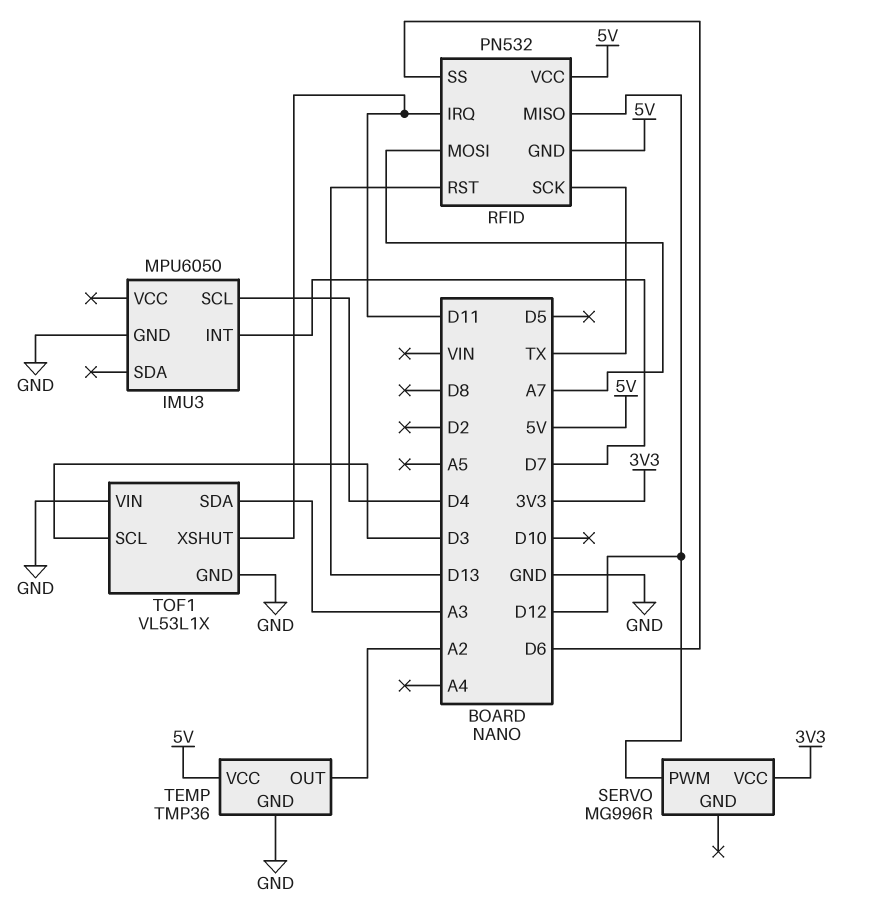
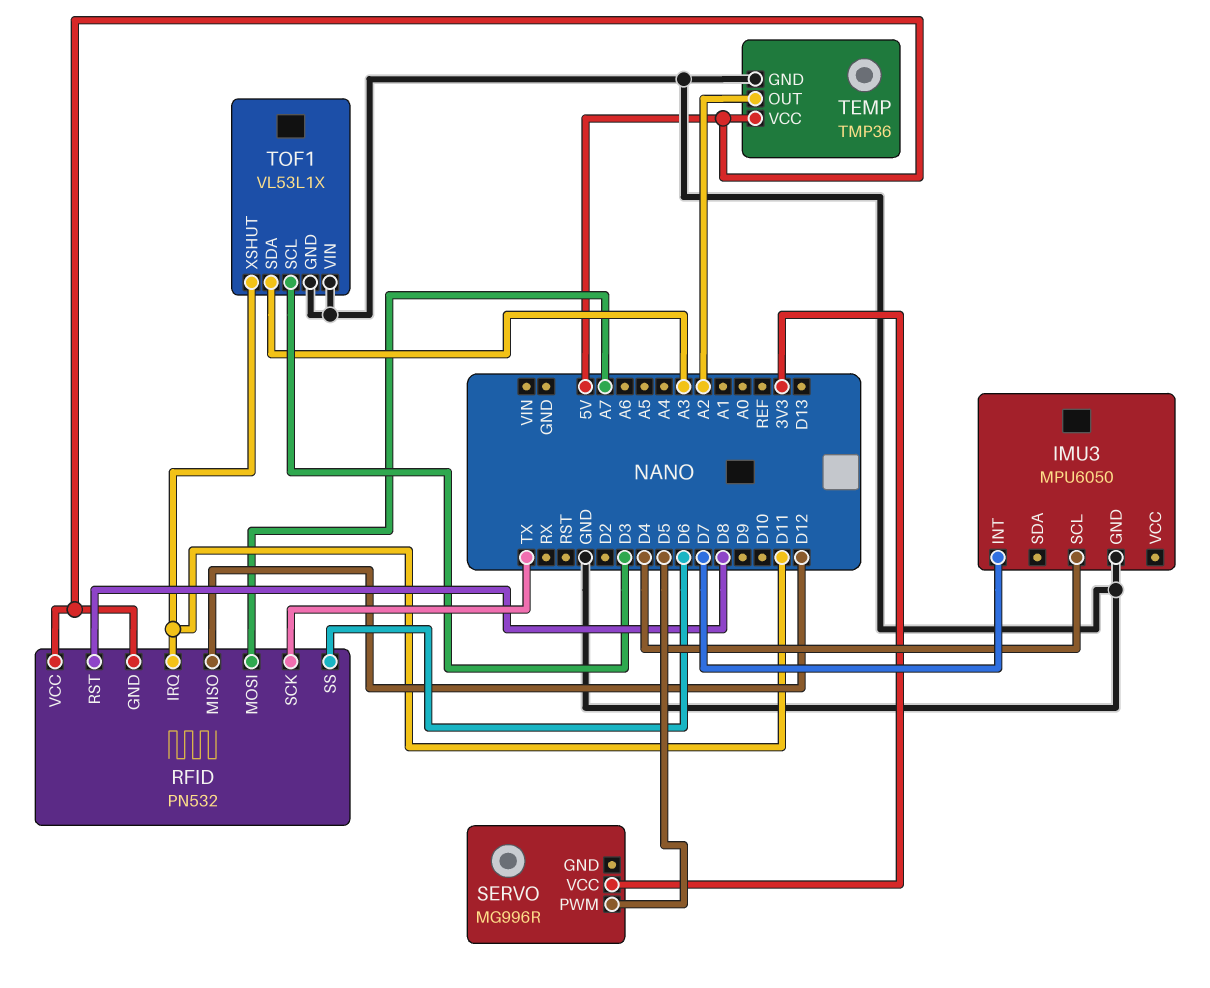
RFID pin RST: D13 -> D8
SERVO pin PWM: D12 -> D5

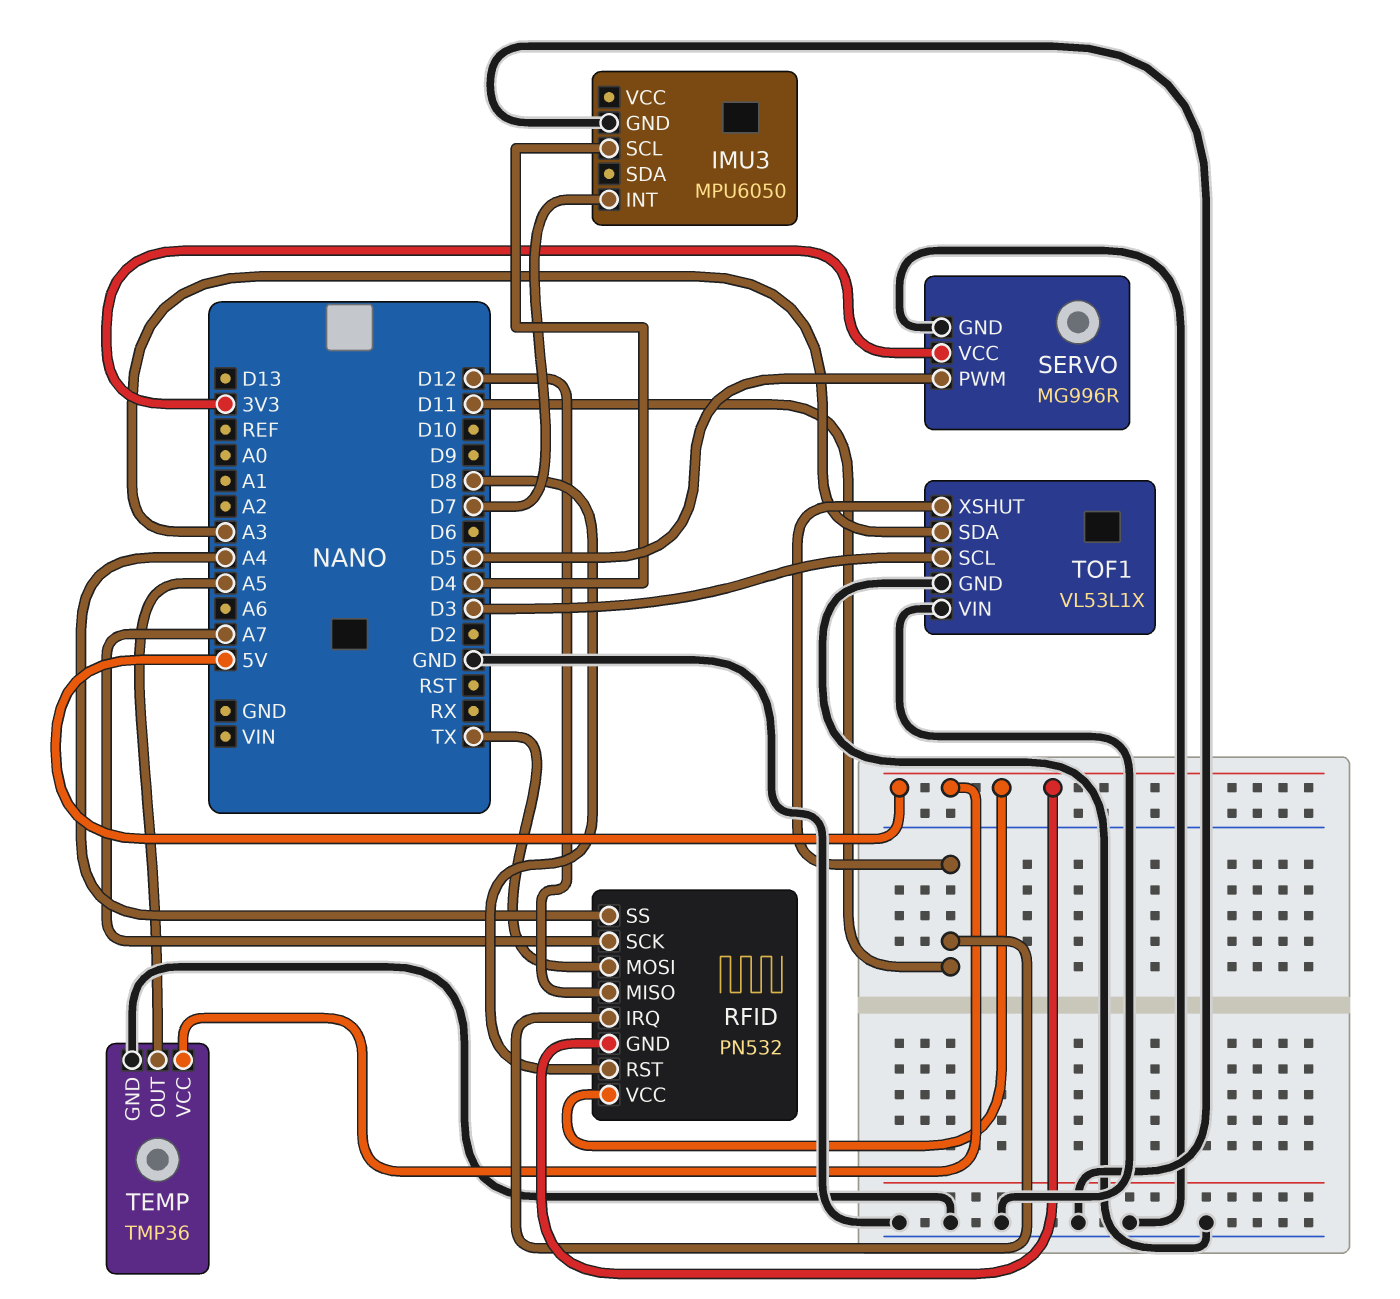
RFID pin MOSI: A7 -> TX
RFID pin SCK: TX -> A7
RFID pin SS: D6 -> A4
SERVO pin GND: none -> GND
TEMP pin OUT: A2 -> A5

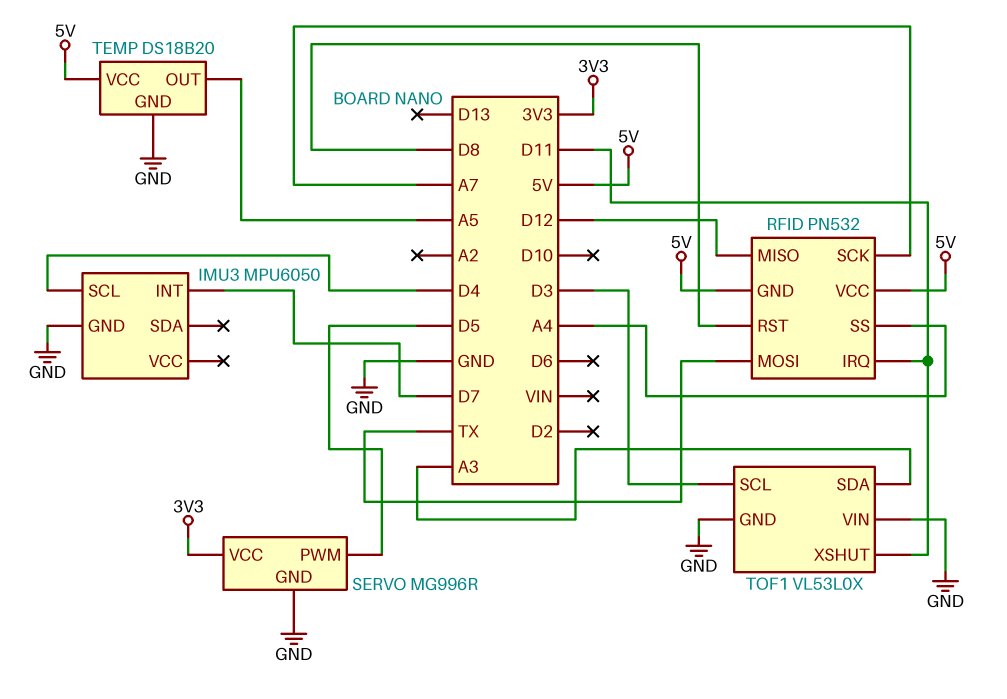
TEMP: TMP36 -> DS18B20
TOF1: VL53L1X -> VL53L0X

